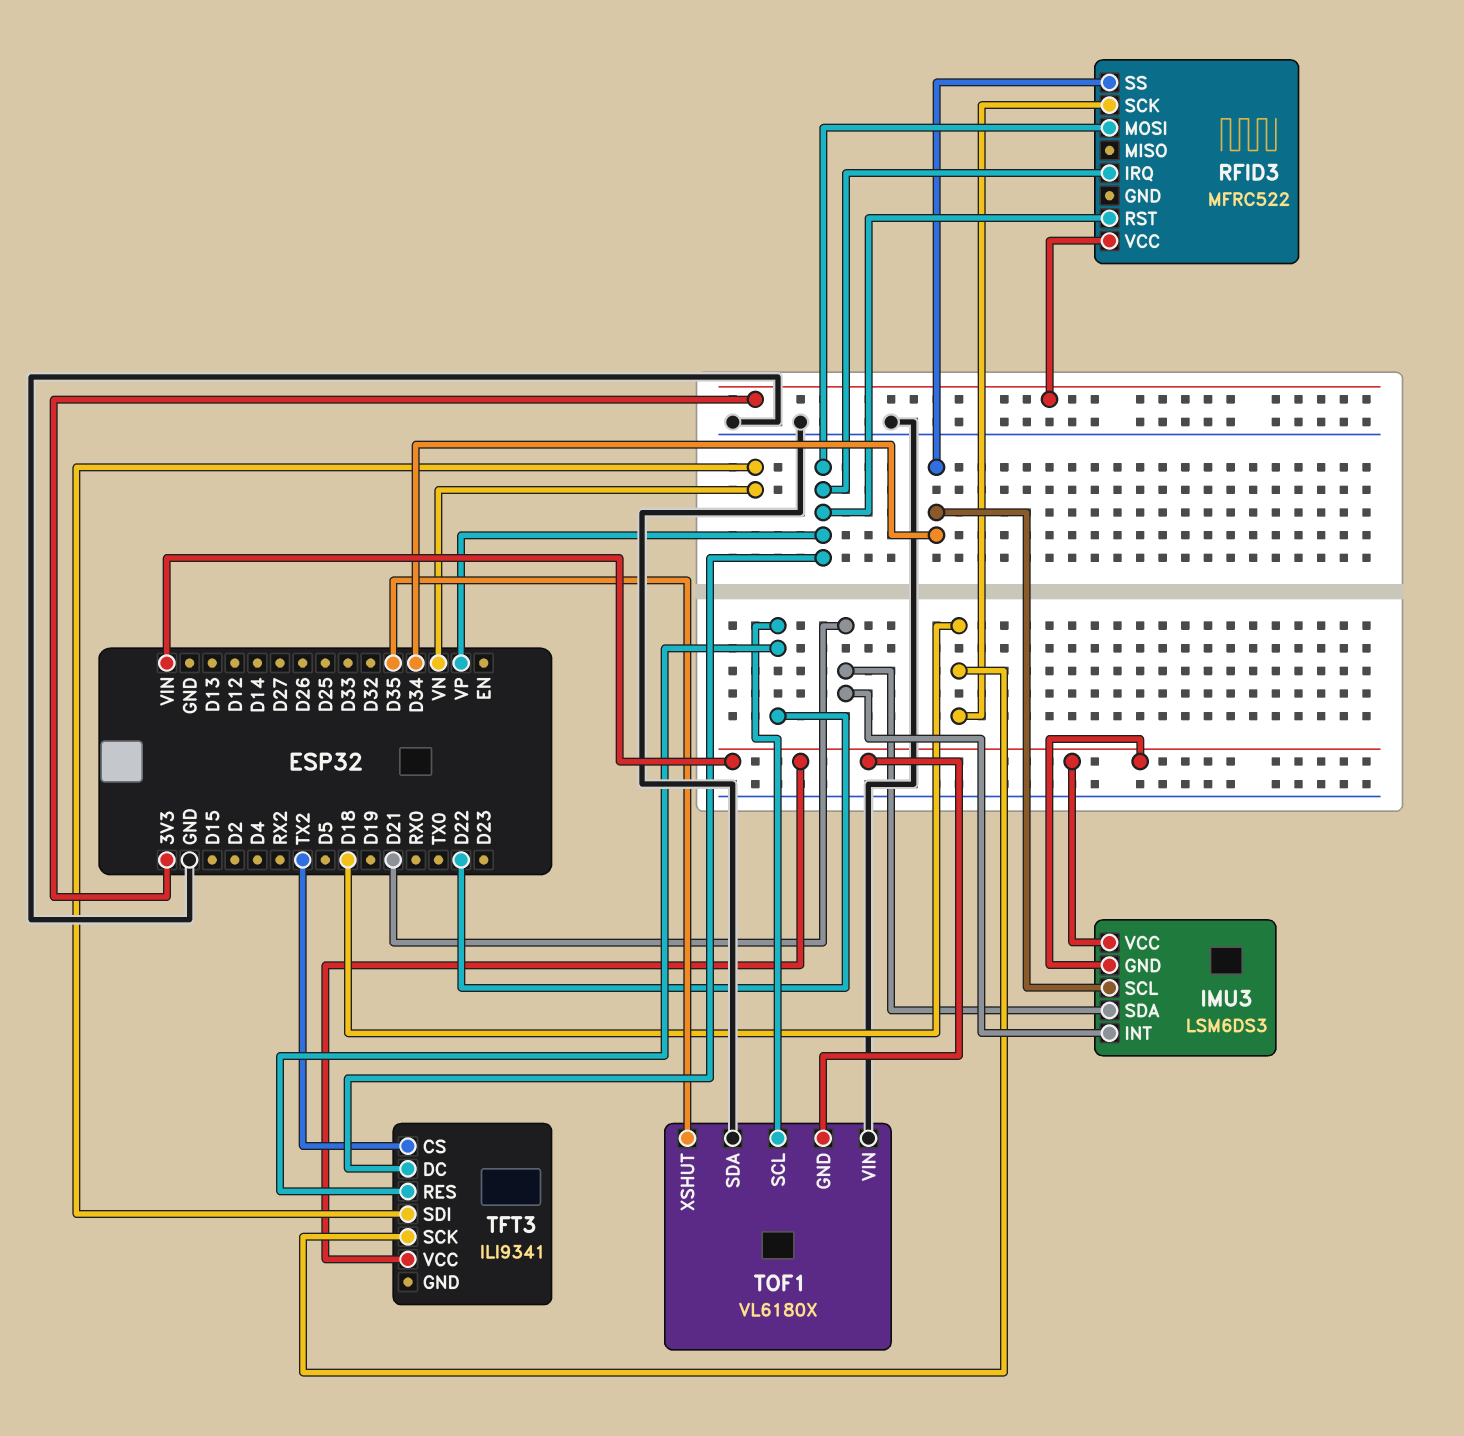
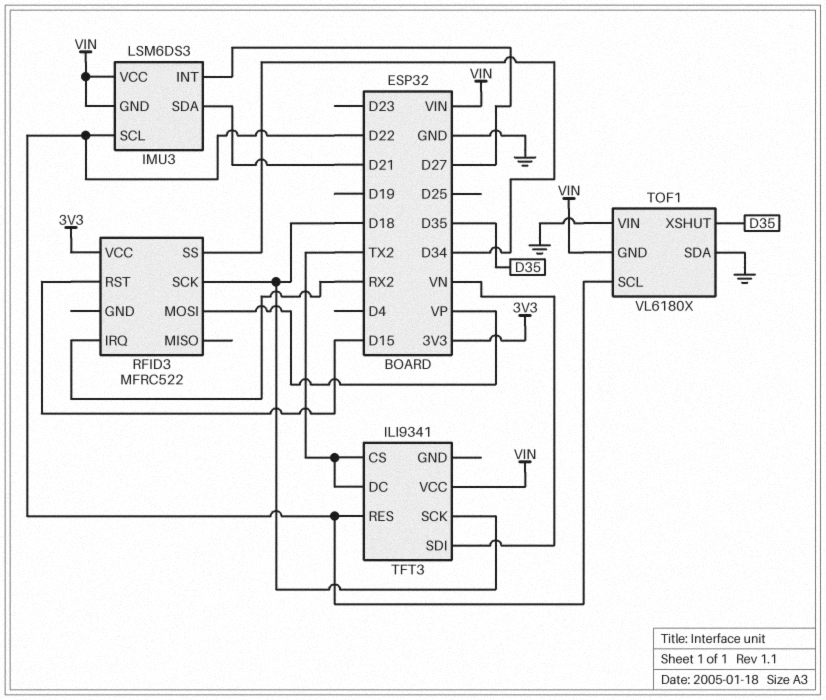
IMU3 pin INT: D21 -> D27
IMU3 pin SCL: D34 -> D22
RFID3 pin IRQ: VP -> RX2
RFID3 pin RST: VP -> D15
TFT3 pin DC: VP -> TX2

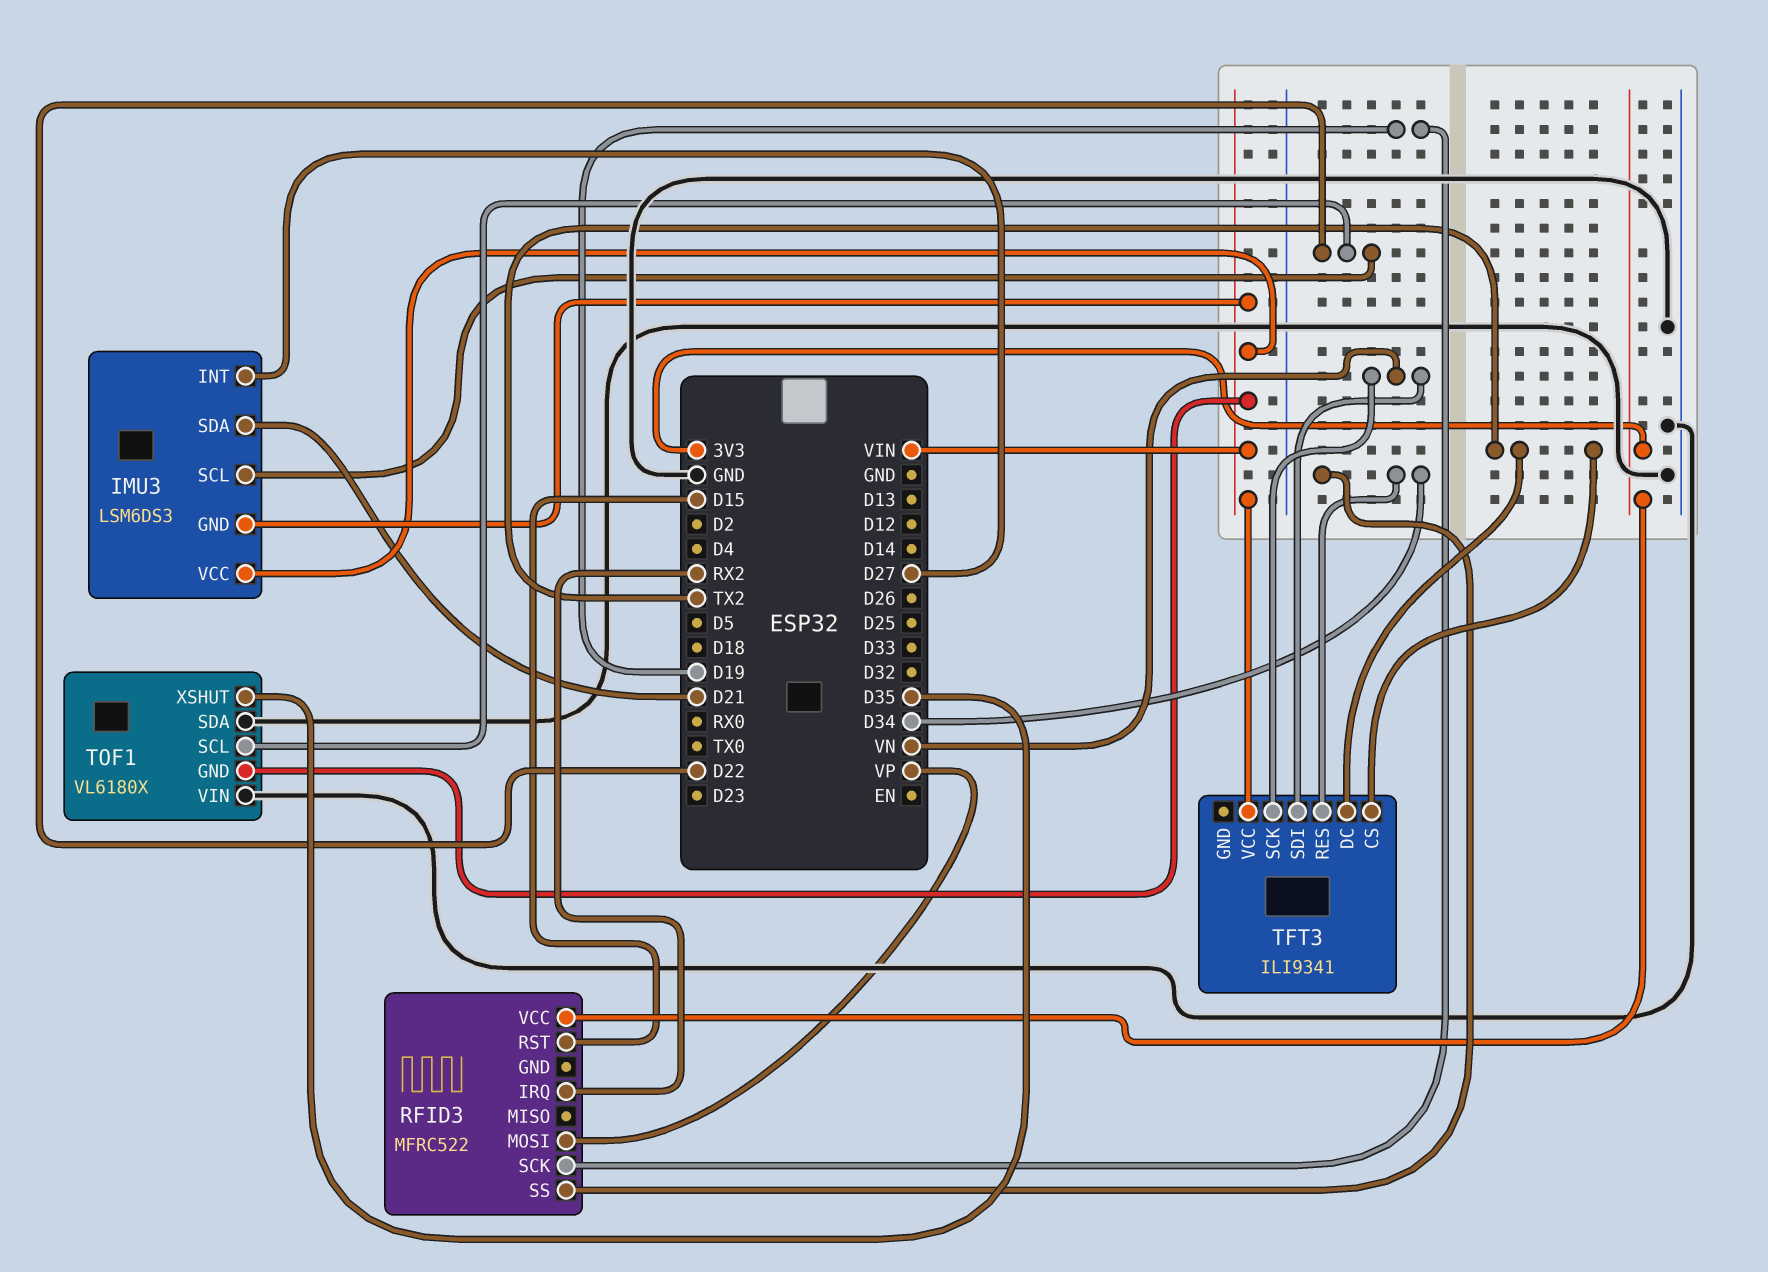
RFID3 pin SCK: D18 -> D19
TFT3 pin RES: D22 -> D34
TFT3 pin SCK: D18 -> VN

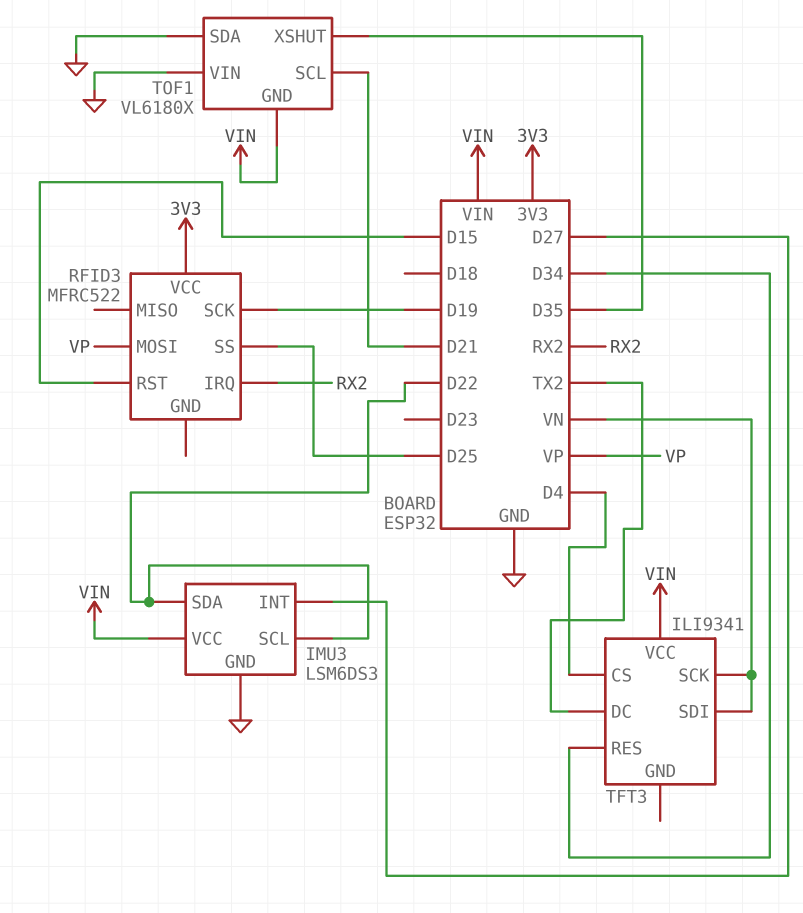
IMU3 pin GND: VIN -> GND
IMU3 pin SDA: D21 -> D22
RFID3 pin SS: D34 -> D25
TFT3 pin CS: TX2 -> D4
TOF1 pin SCL: D22 -> D21

